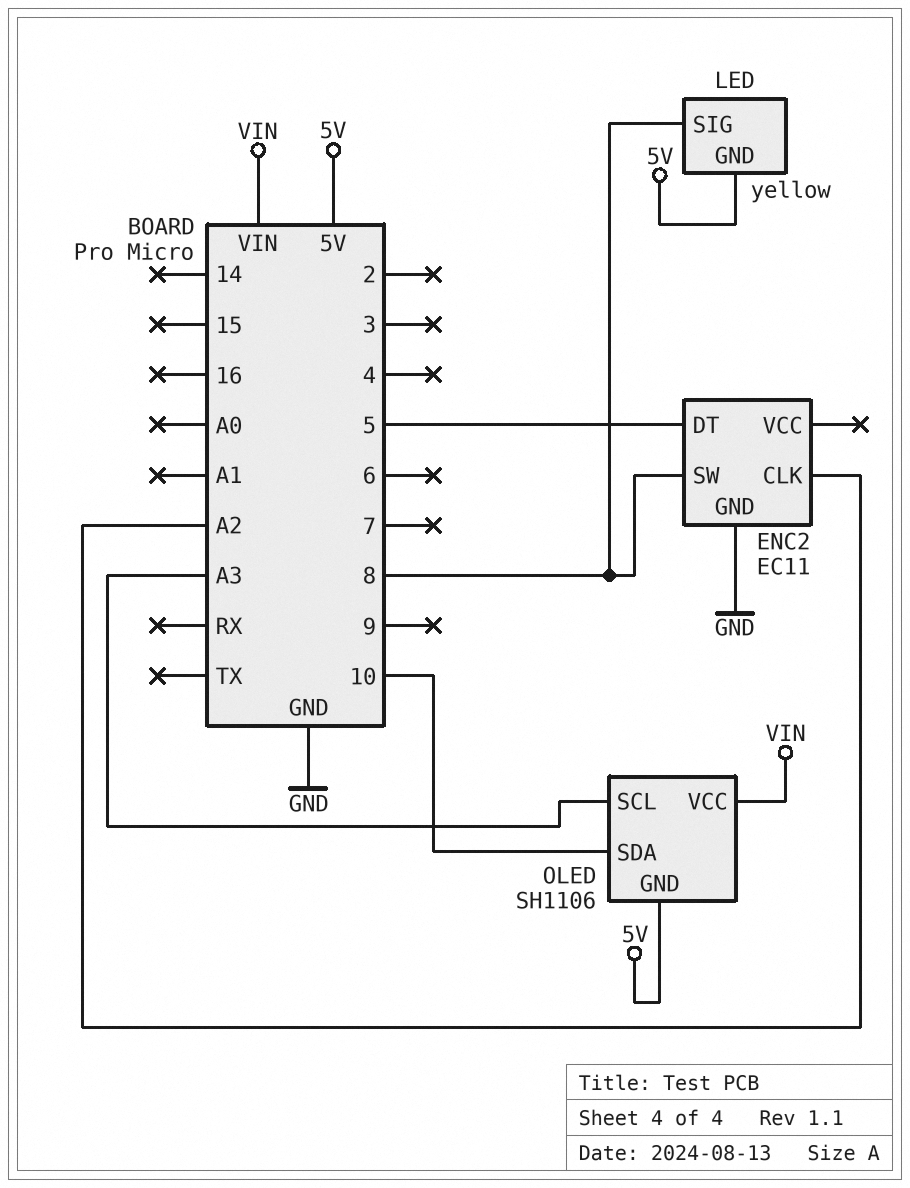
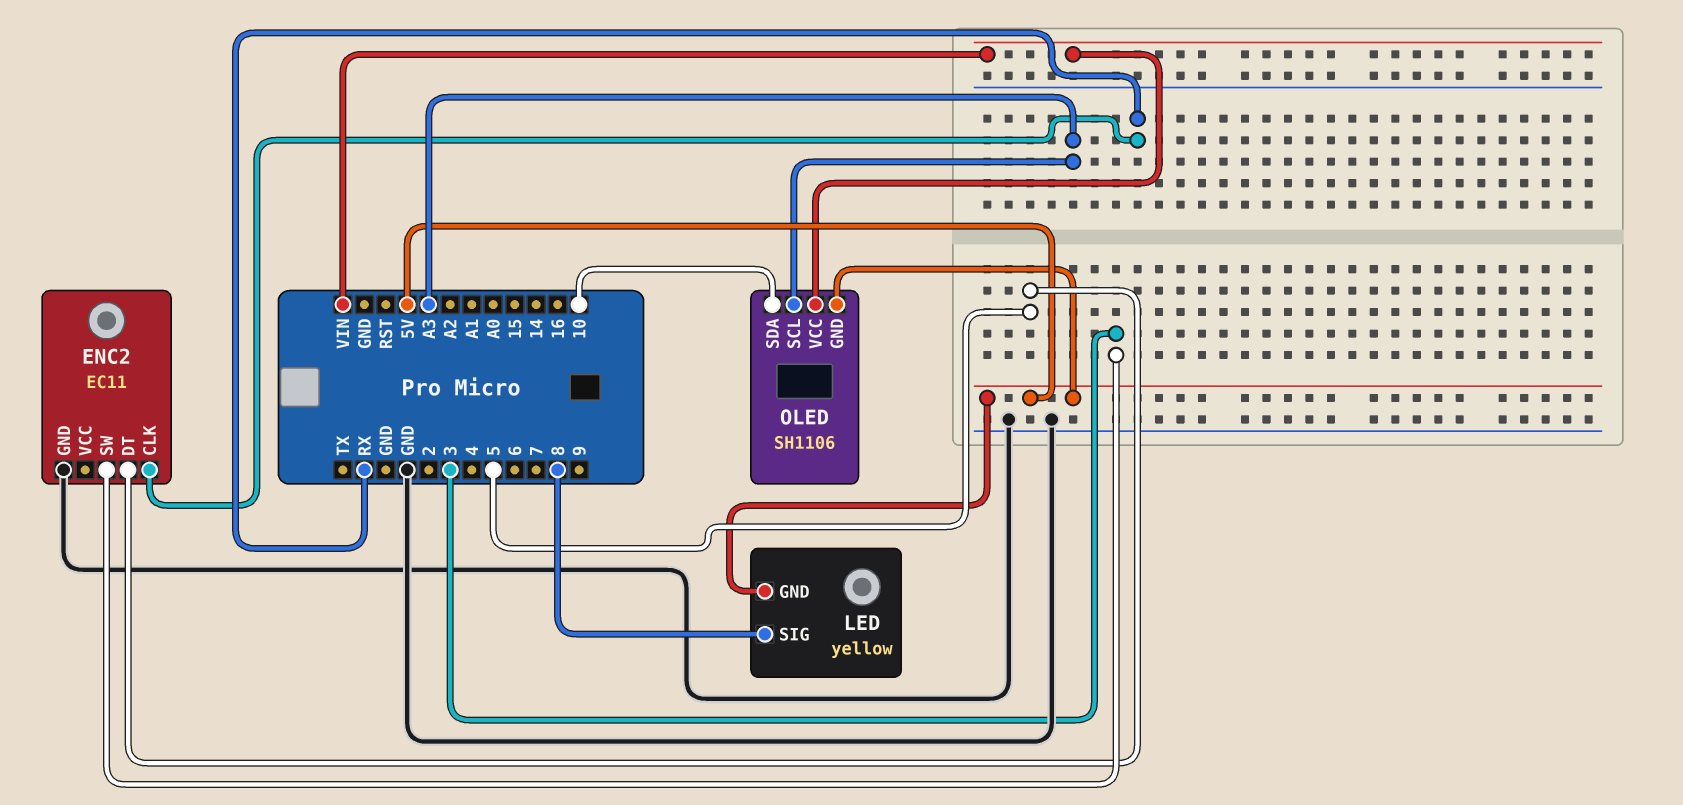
ENC2 pin CLK: A2 -> RX
ENC2 pin SW: 8 -> 3

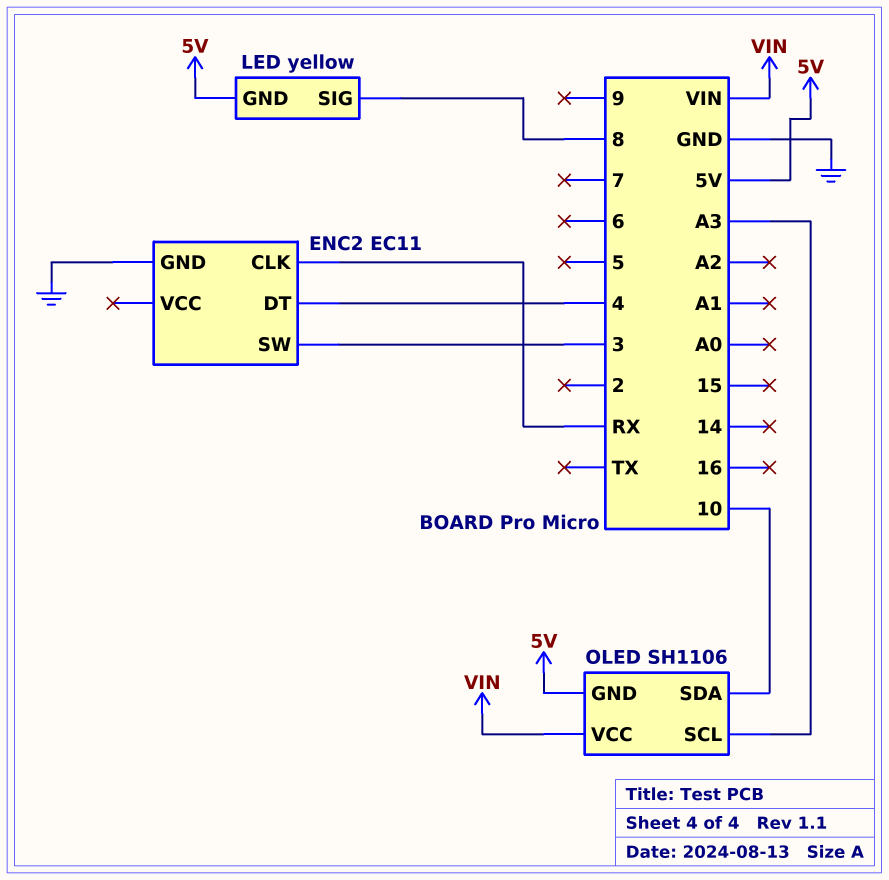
ENC2 pin DT: 5 -> 4

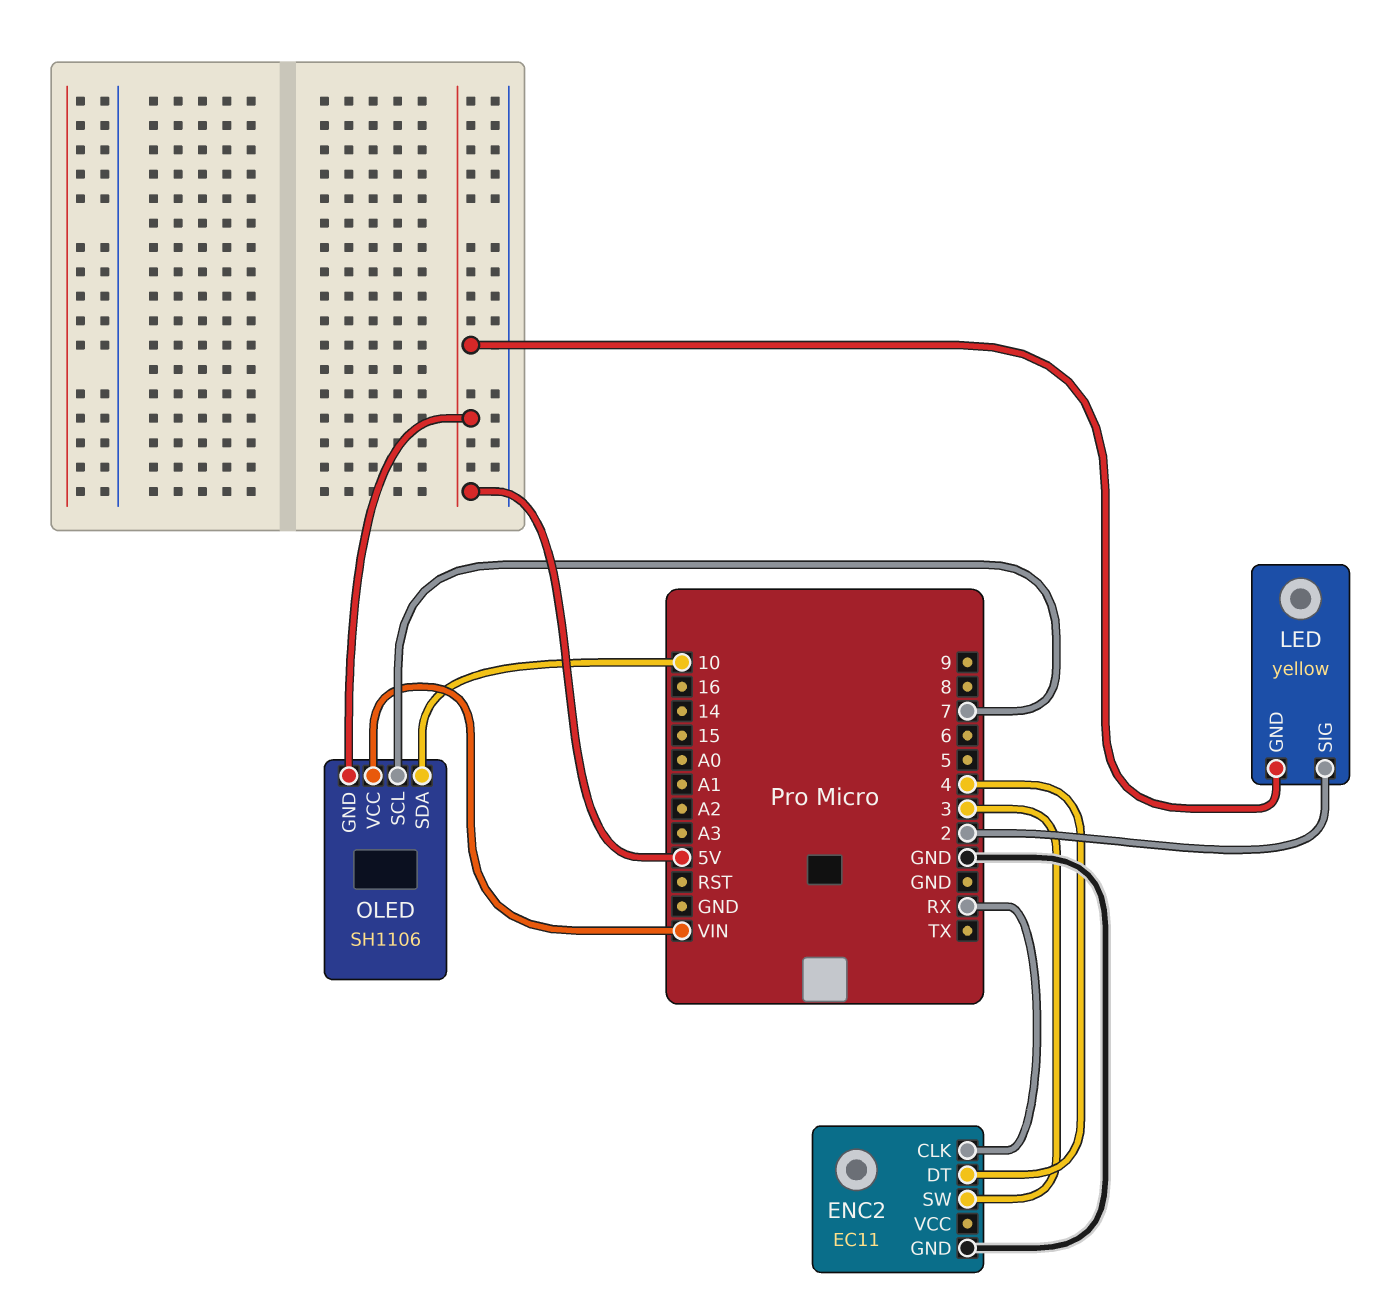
LED pin SIG: 8 -> 2
OLED pin SCL: A3 -> 7

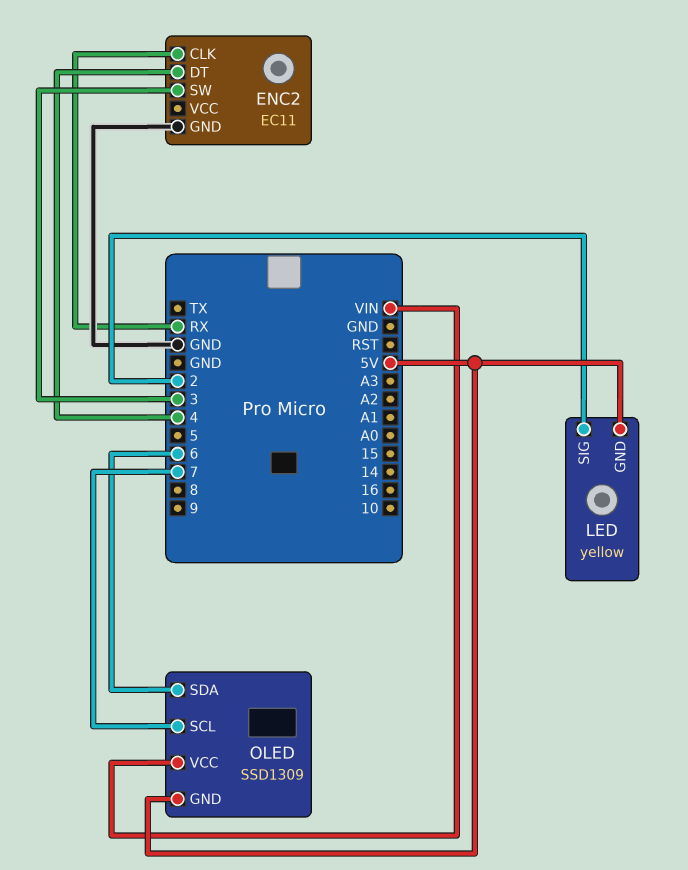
OLED: SH1106 -> SSD1309
OLED pin SDA: 10 -> 6

